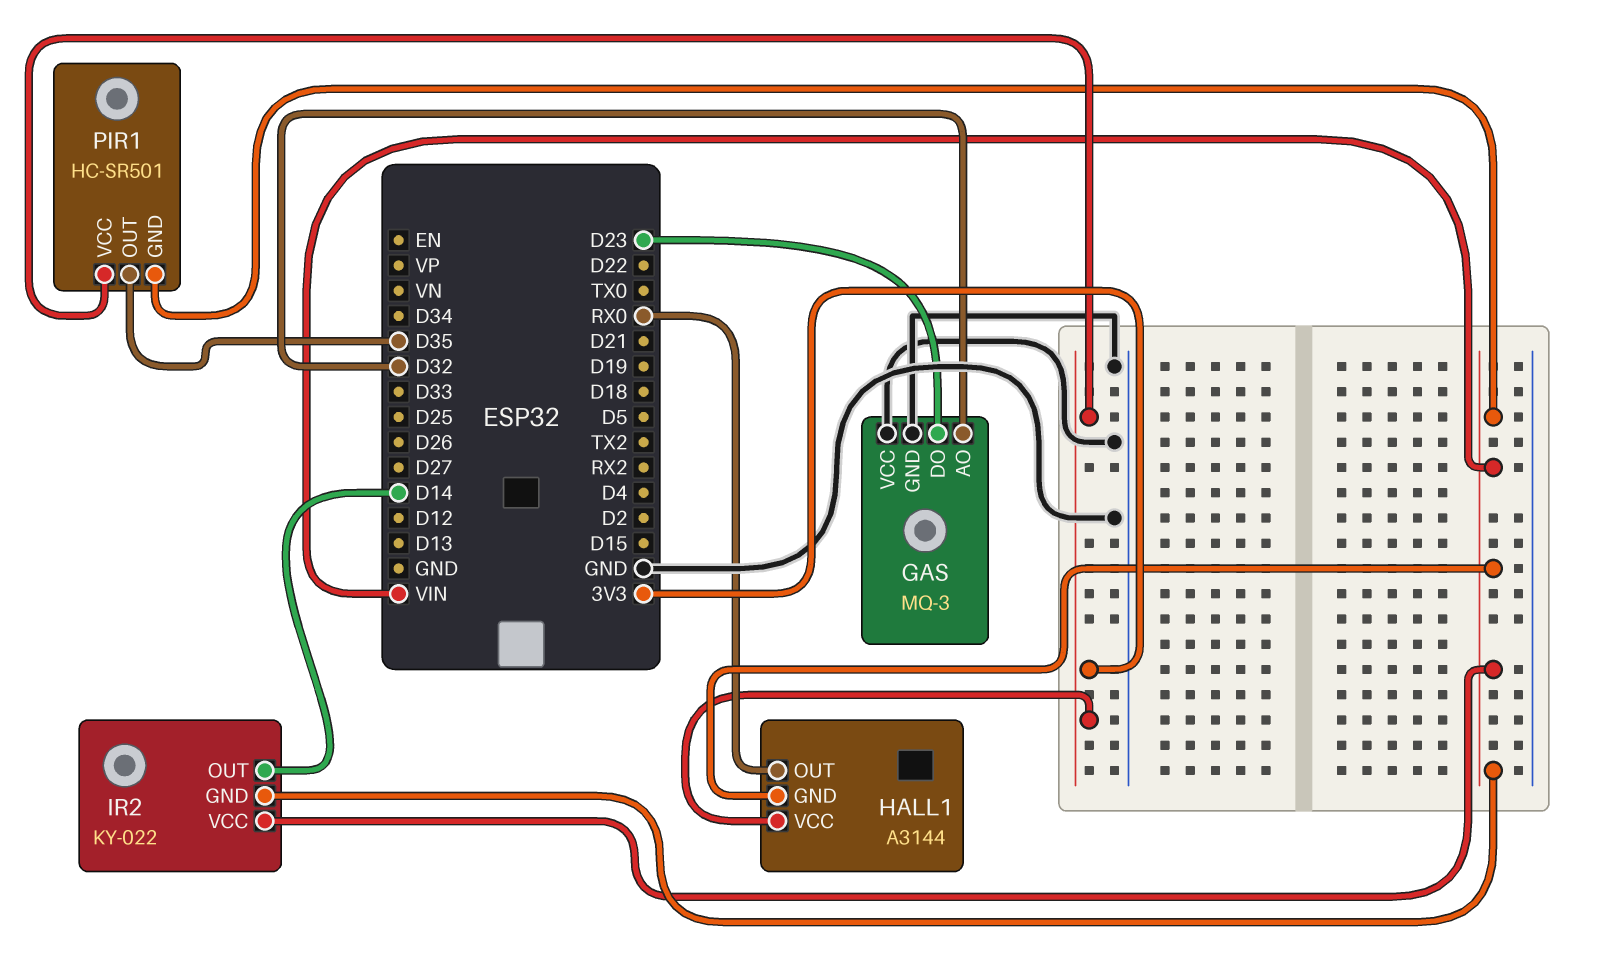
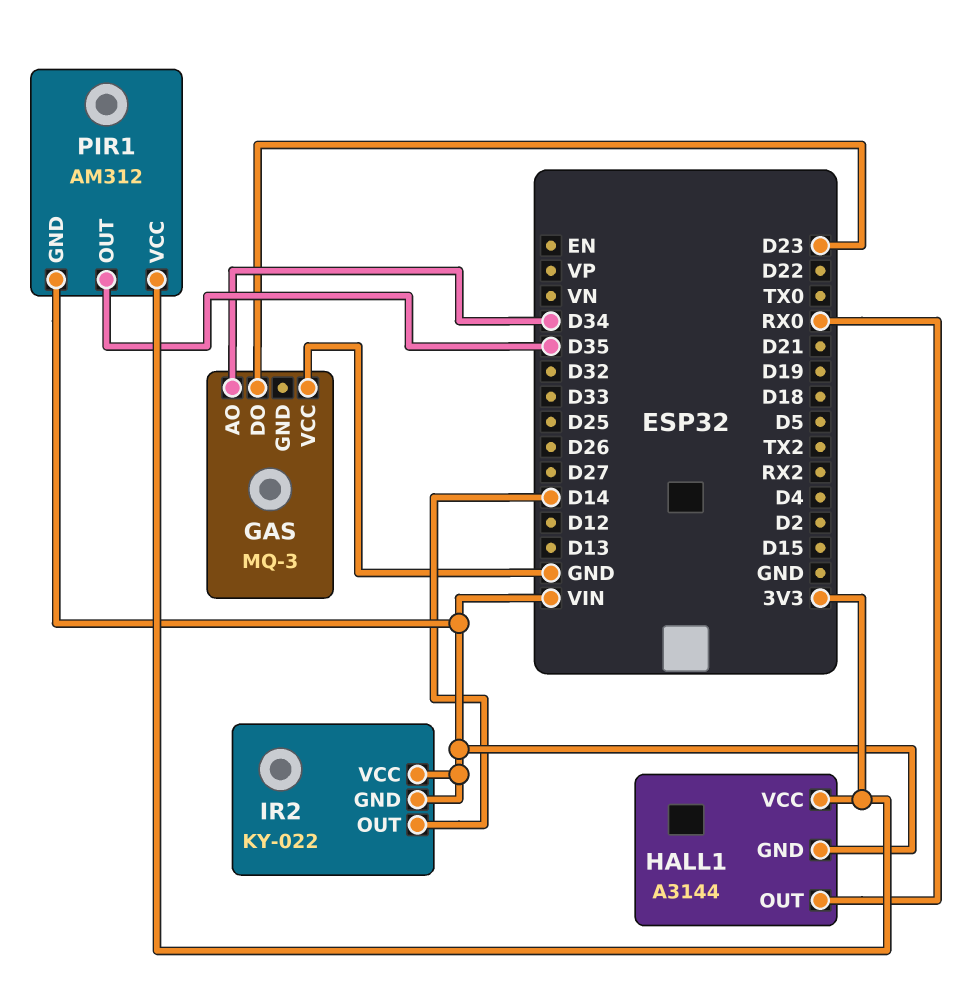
GAS pin AO: D32 -> D34
GAS pin GND: GND -> none
PIR1: HC-SR501 -> AM312

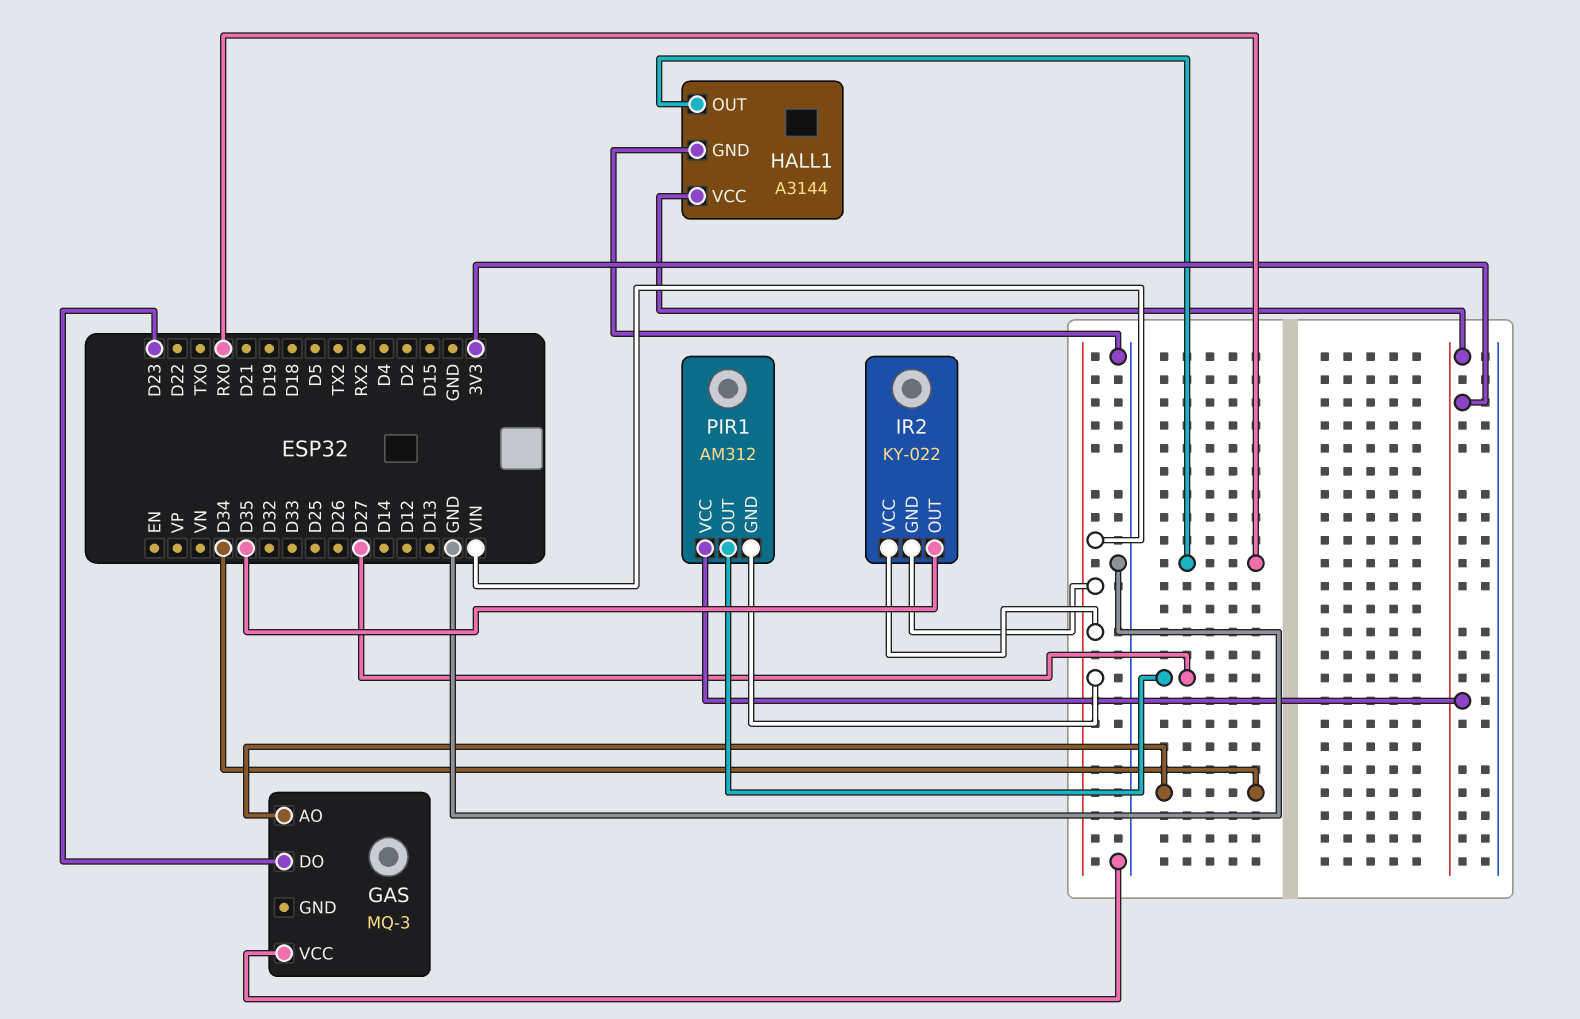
HALL1 pin GND: VIN -> GND
IR2 pin OUT: D14 -> D35
PIR1 pin OUT: D35 -> D27

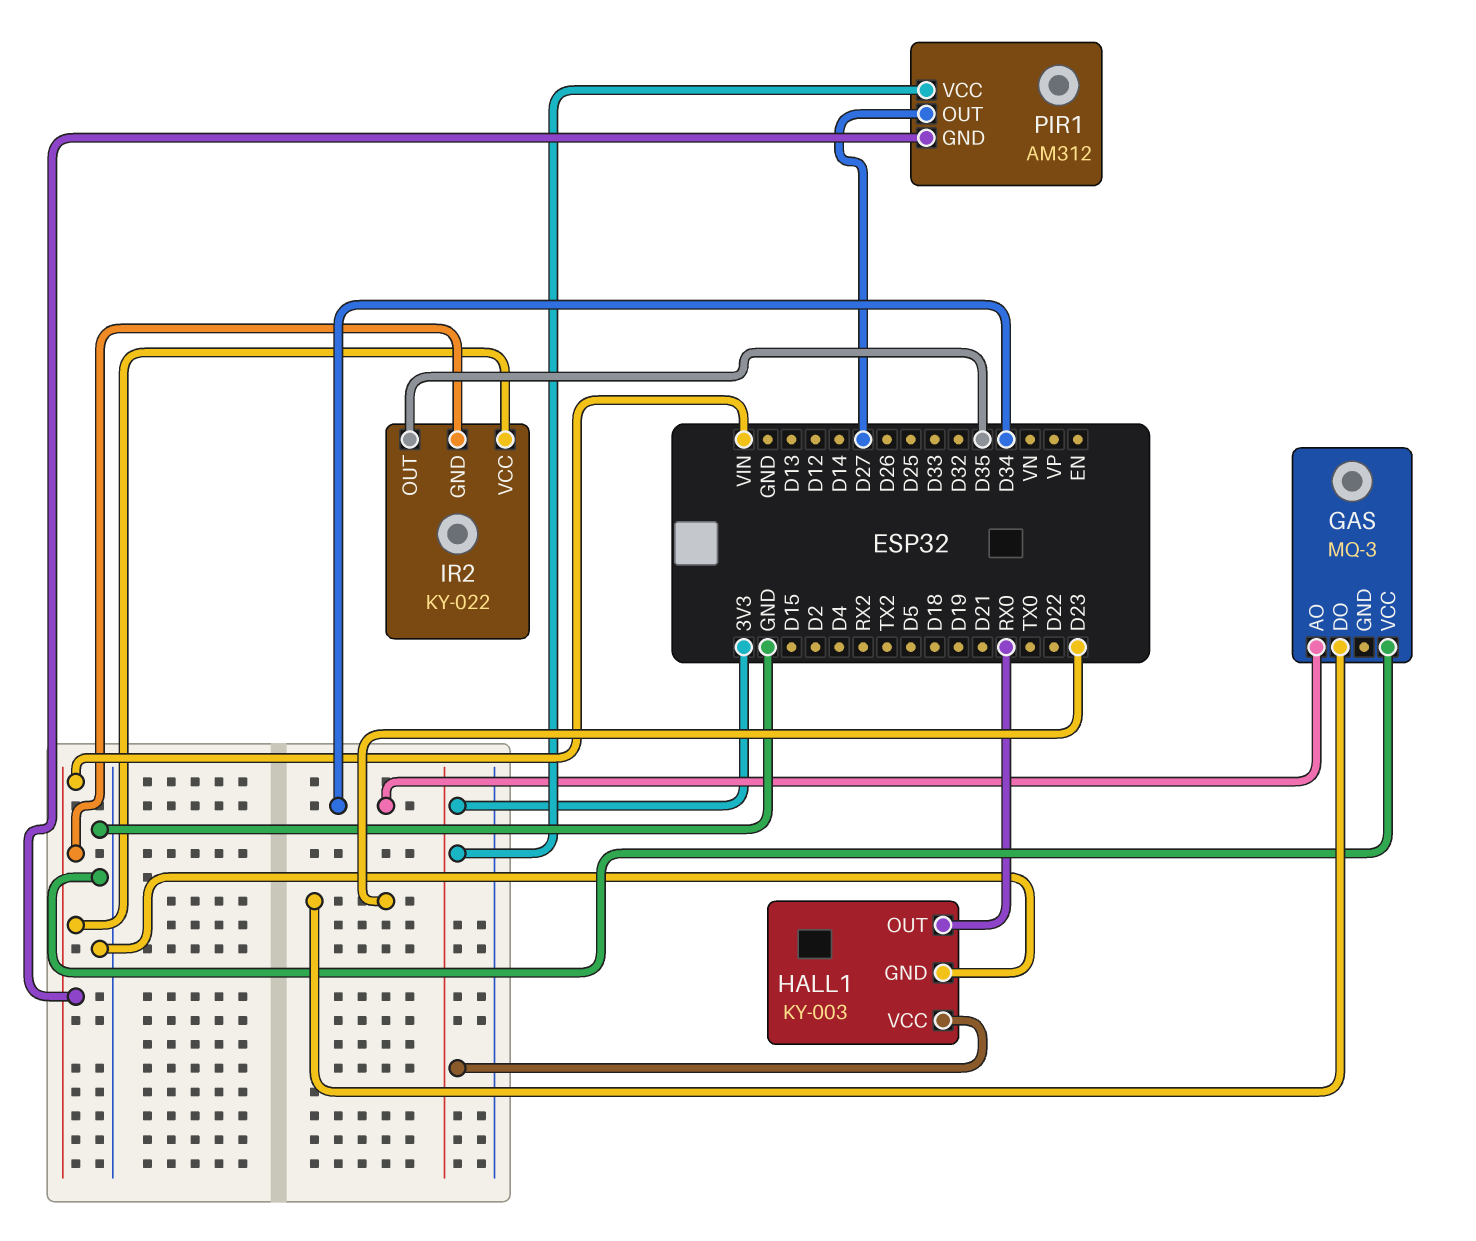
HALL1: A3144 -> KY-003

